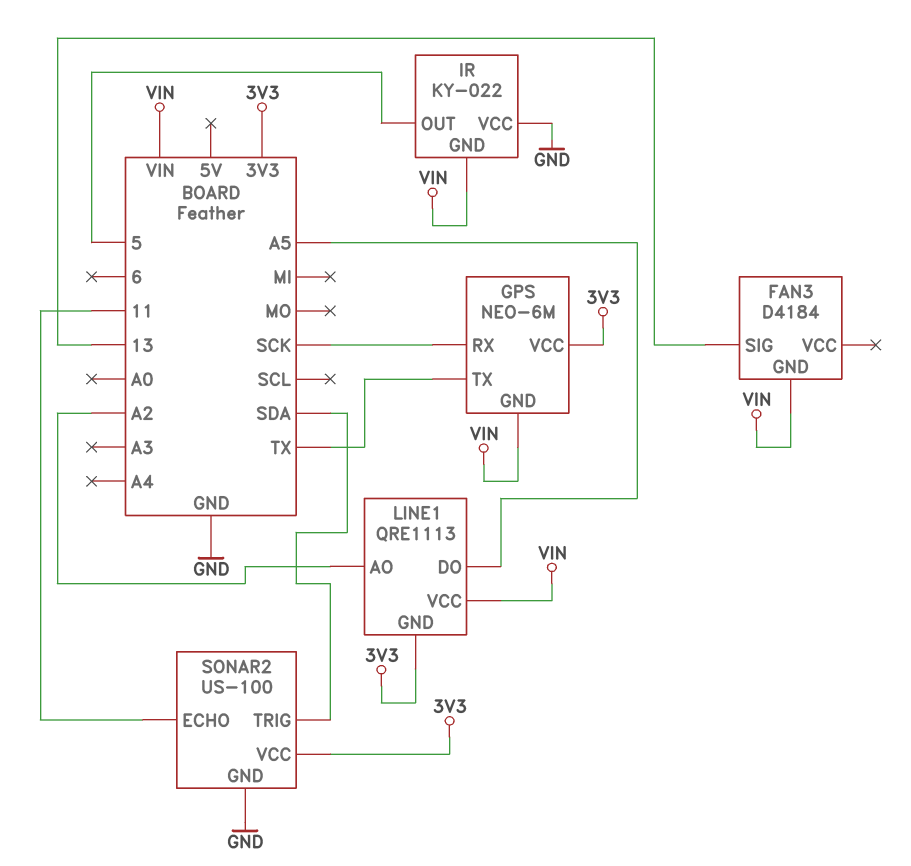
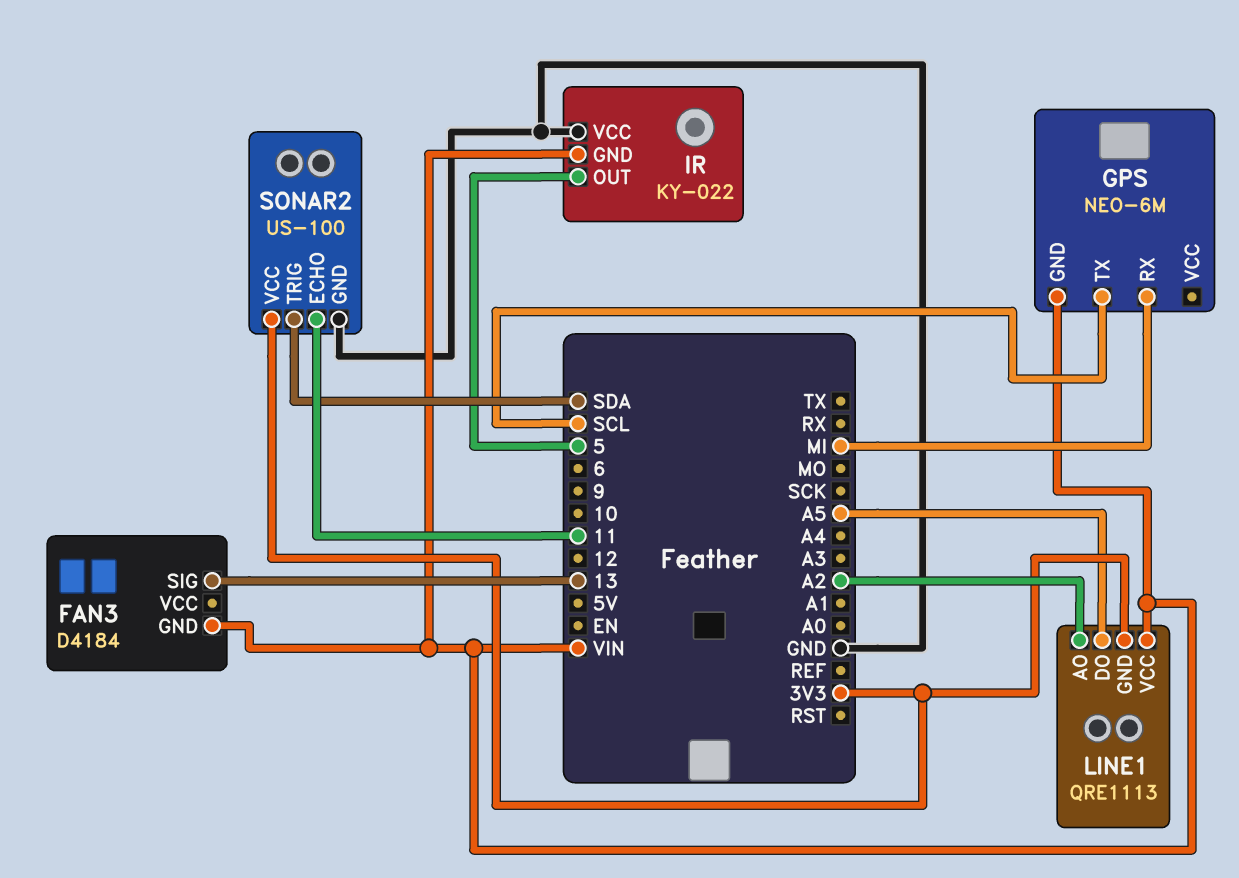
GPS pin RX: SCK -> MI
GPS pin TX: TX -> SCL
GPS pin VCC: 3V3 -> none

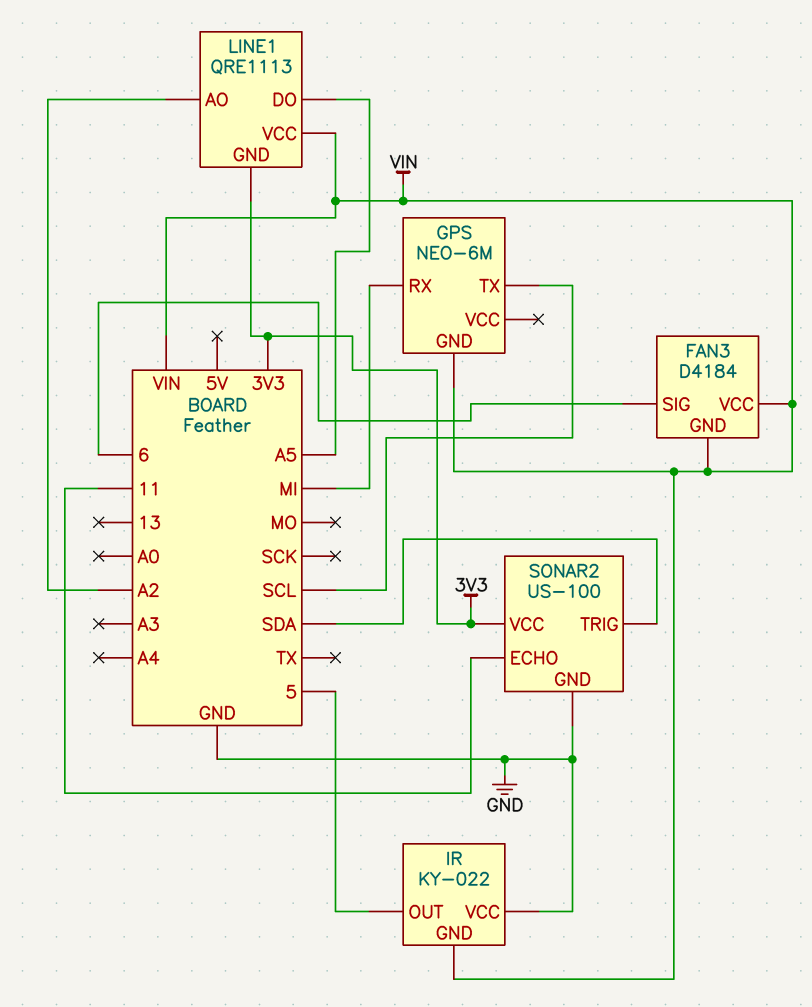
FAN3 pin SIG: 13 -> 6
FAN3 pin VCC: none -> VIN

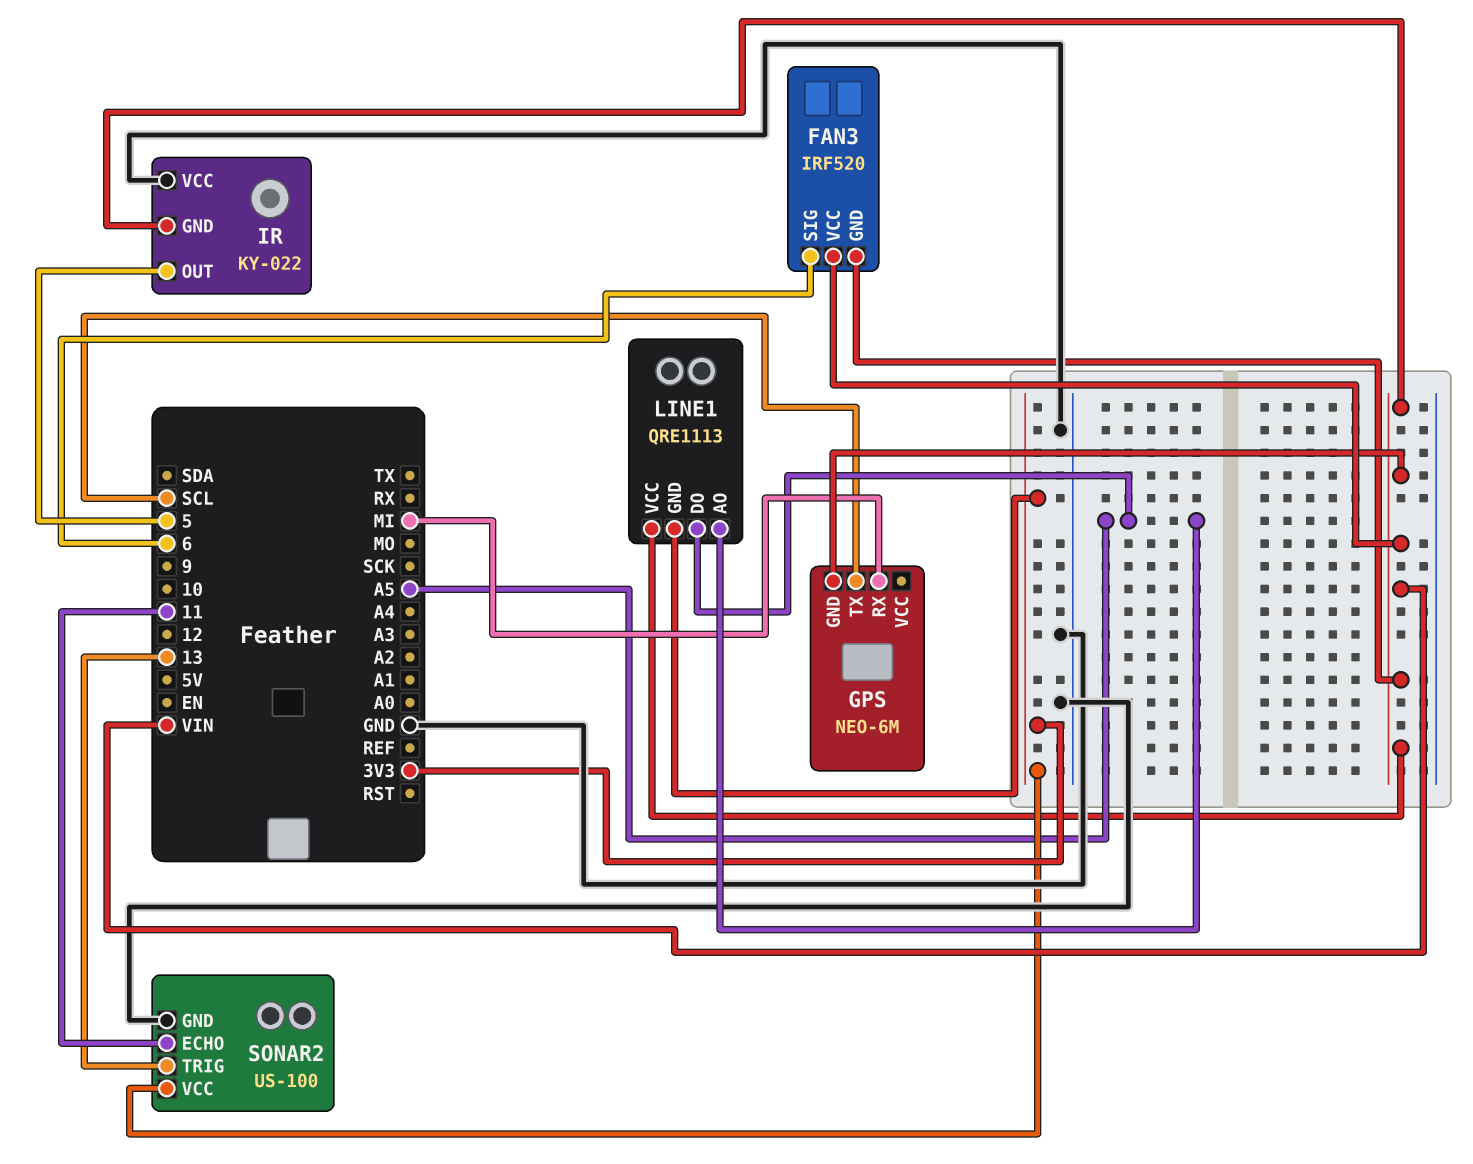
FAN3: D4184 -> IRF520
LINE1 pin AO: A2 -> A5
SONAR2 pin TRIG: SDA -> 13

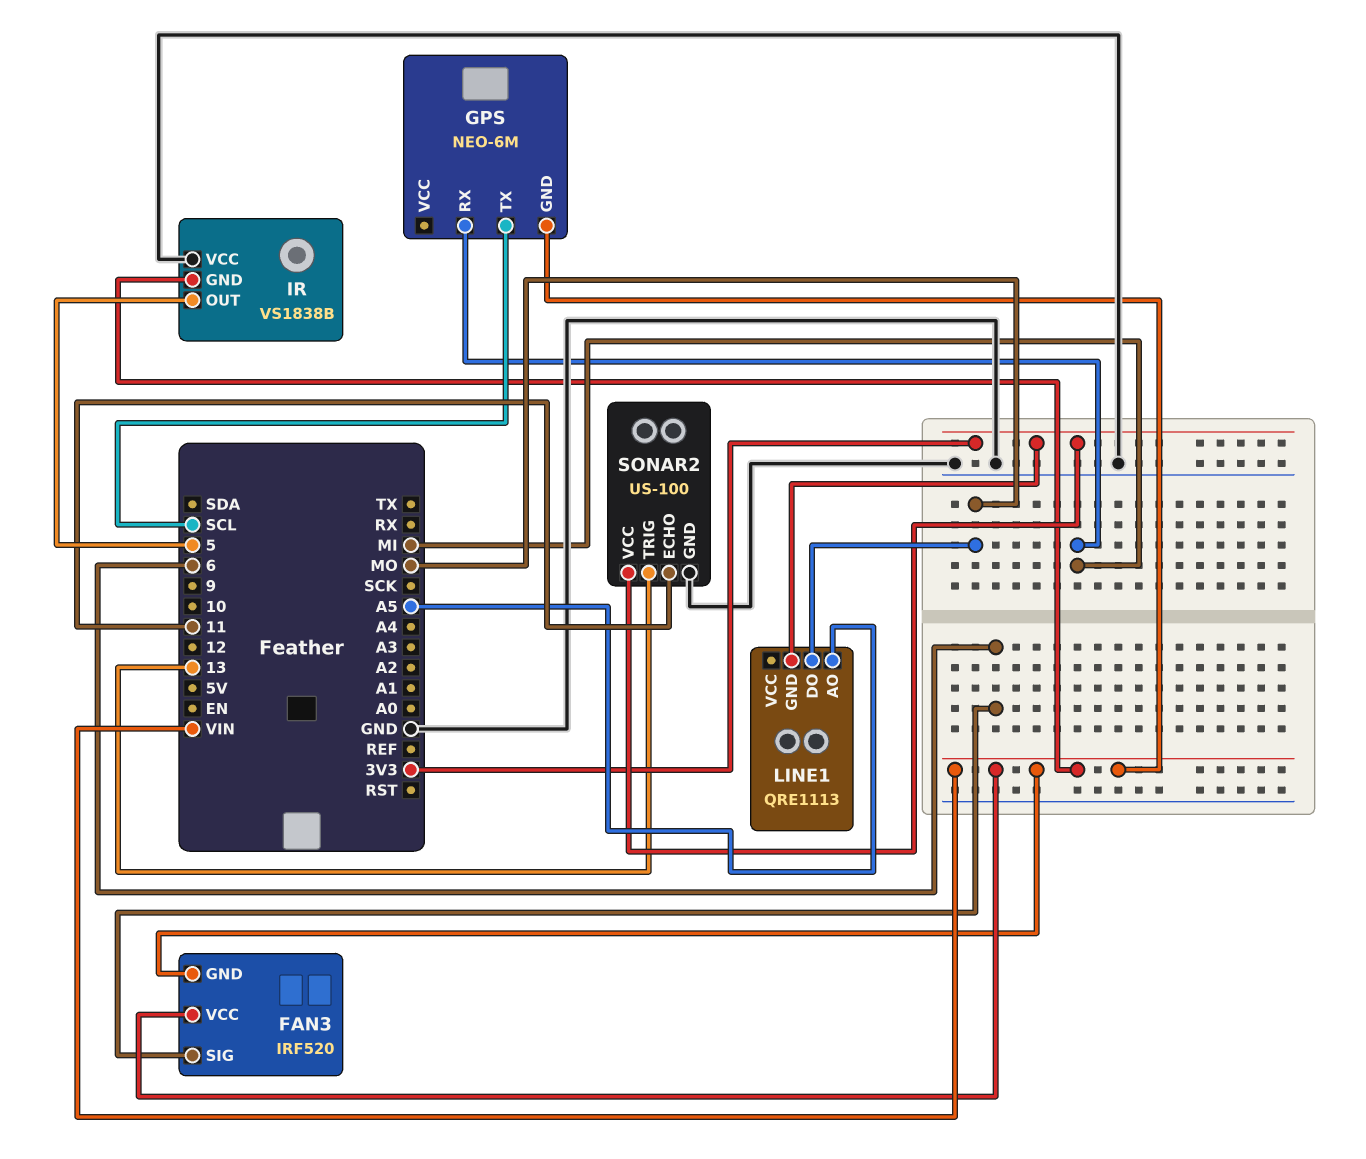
IR: KY-022 -> VS1838B
LINE1 pin DO: A5 -> MO
LINE1 pin VCC: VIN -> none

